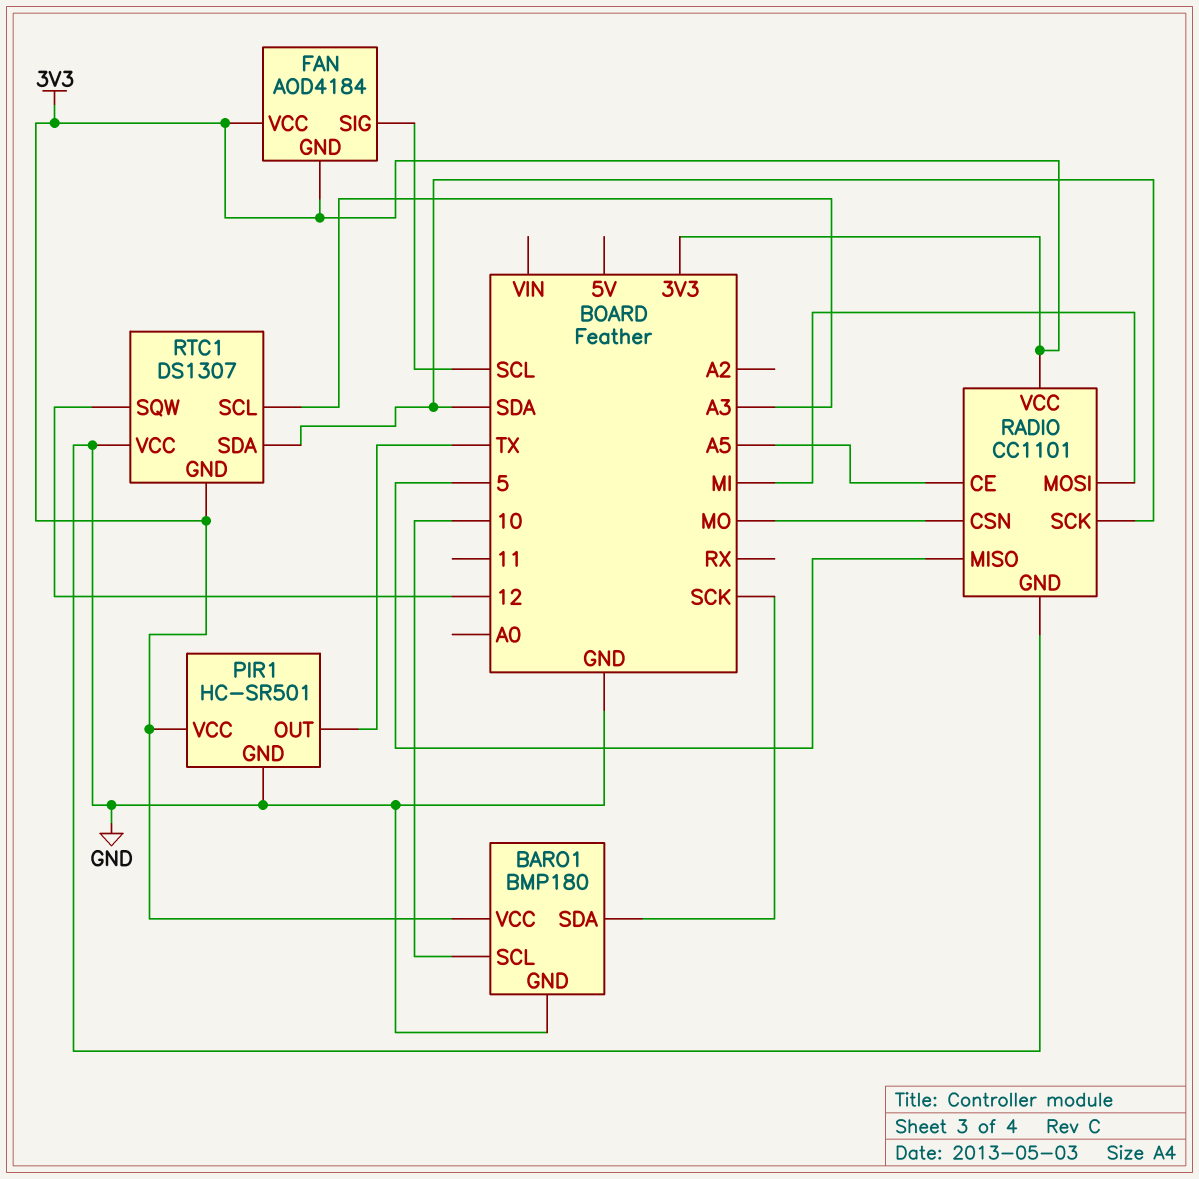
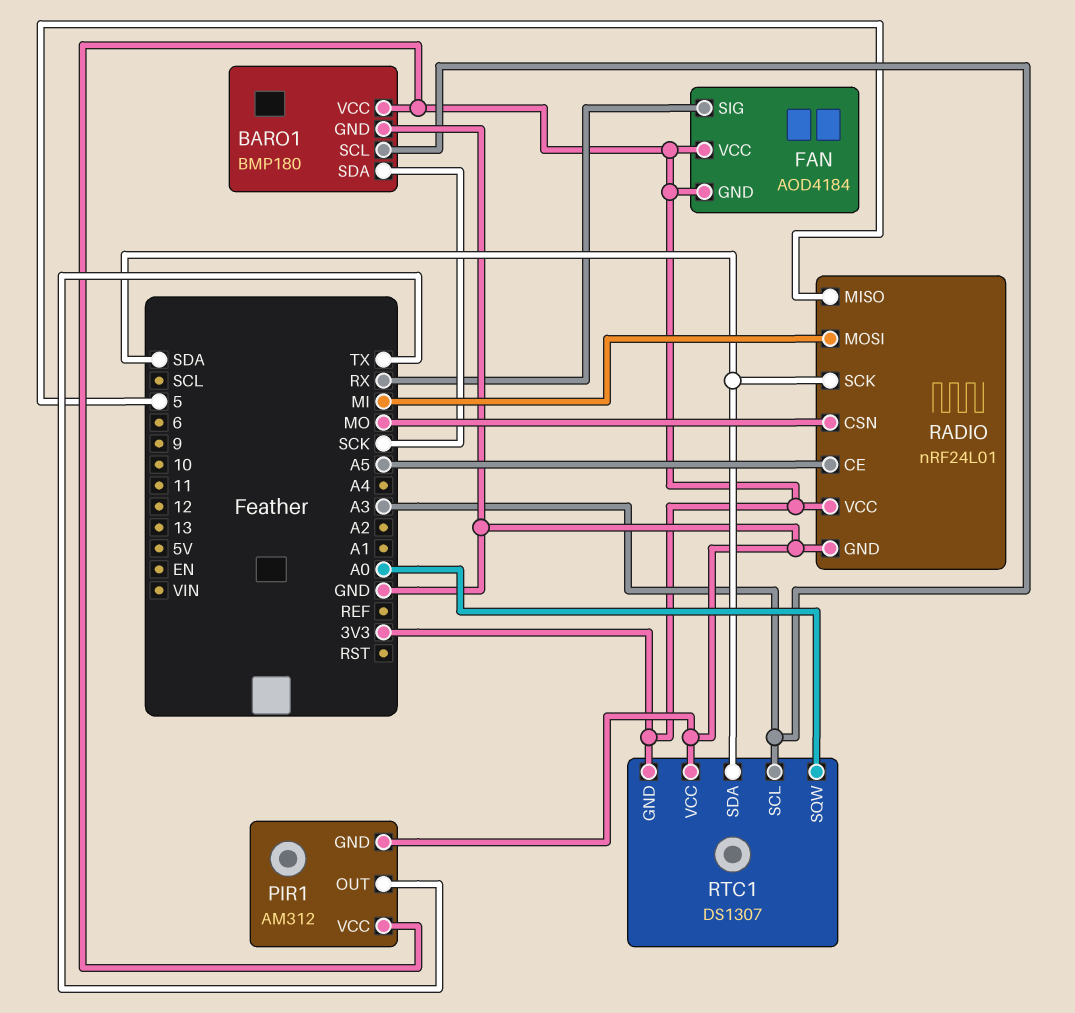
BARO1 pin SCL: 10 -> A3
FAN pin SIG: SCL -> RX
PIR1: HC-SR501 -> AM312
RADIO: CC1101 -> nRF24L01
RTC1 pin SQW: 12 -> A0

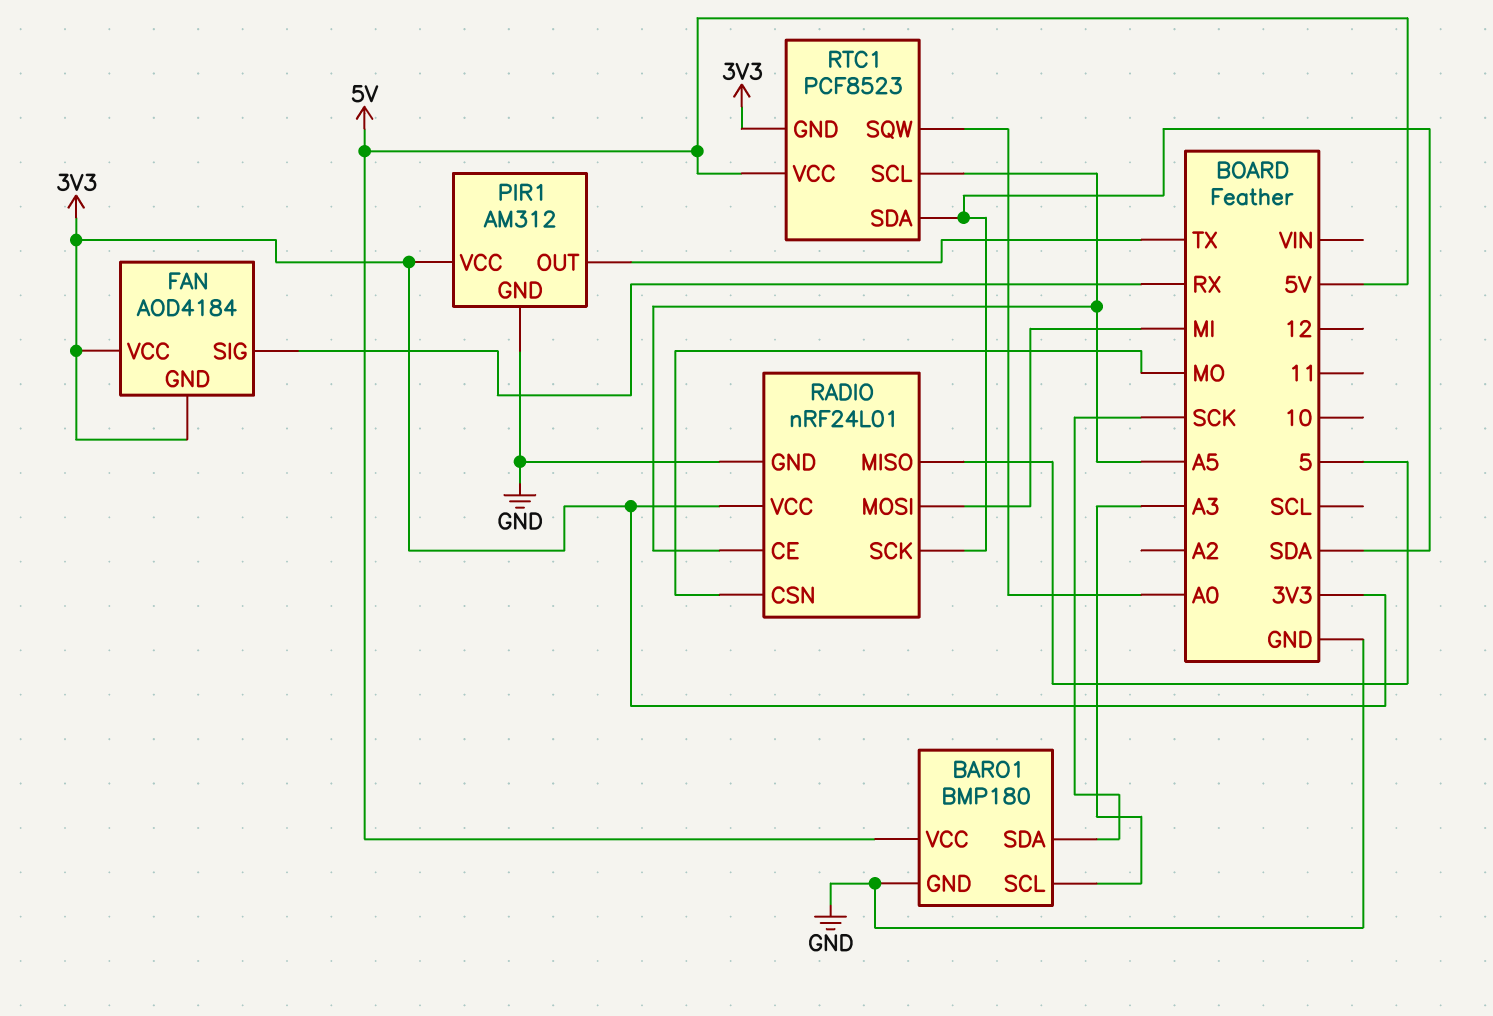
BARO1 pin VCC: 3V3 -> 5V
RTC1: DS1307 -> PCF8523
RTC1 pin SCL: A3 -> A5
RTC1 pin VCC: GND -> 5V

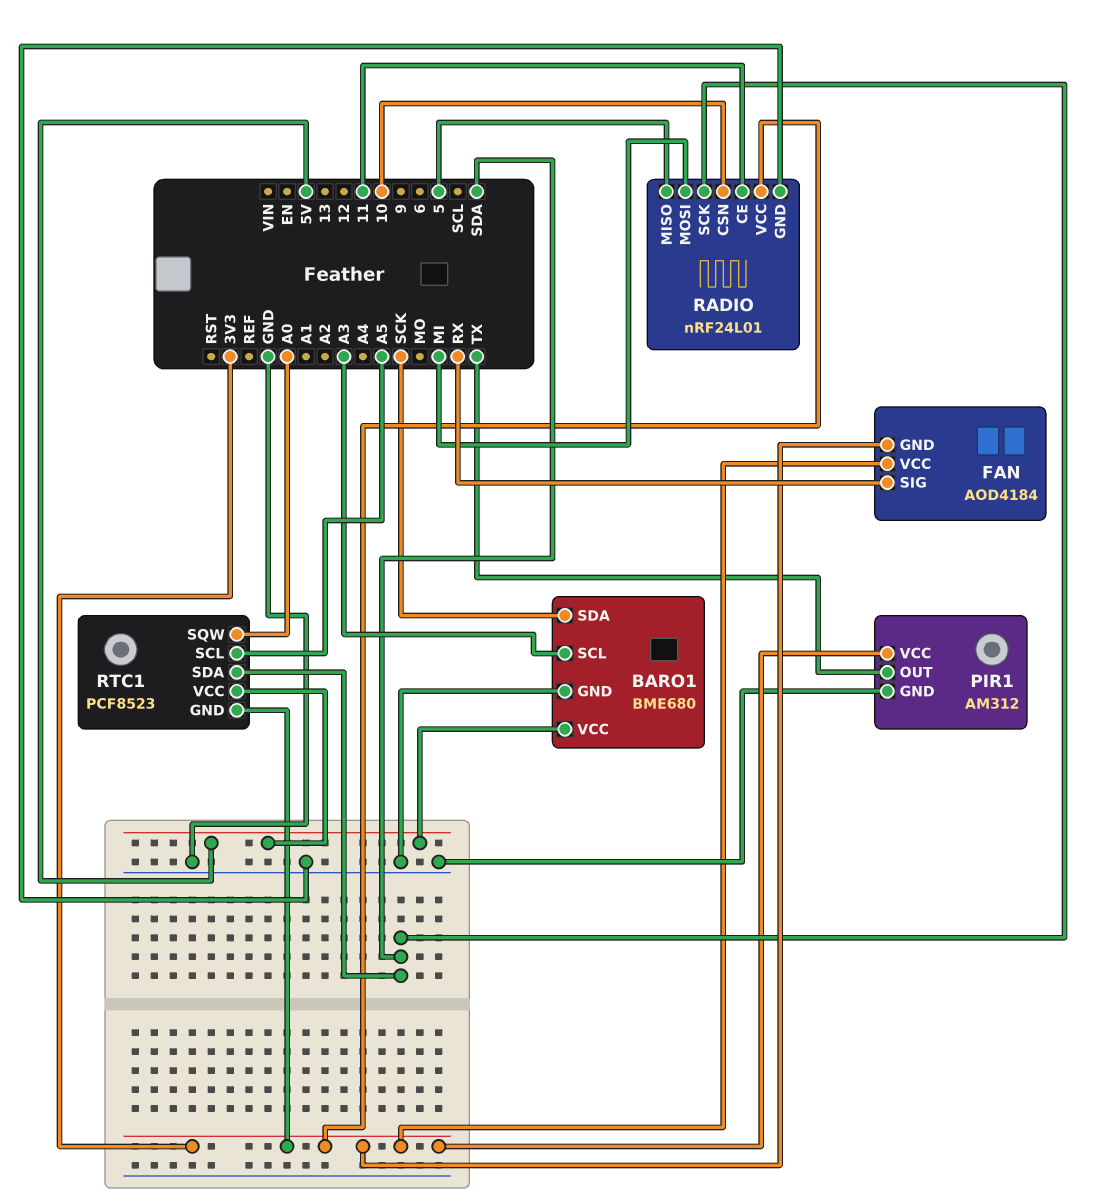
BARO1: BMP180 -> BME680
RADIO pin CE: A5 -> 11
RADIO pin CSN: MO -> 10

